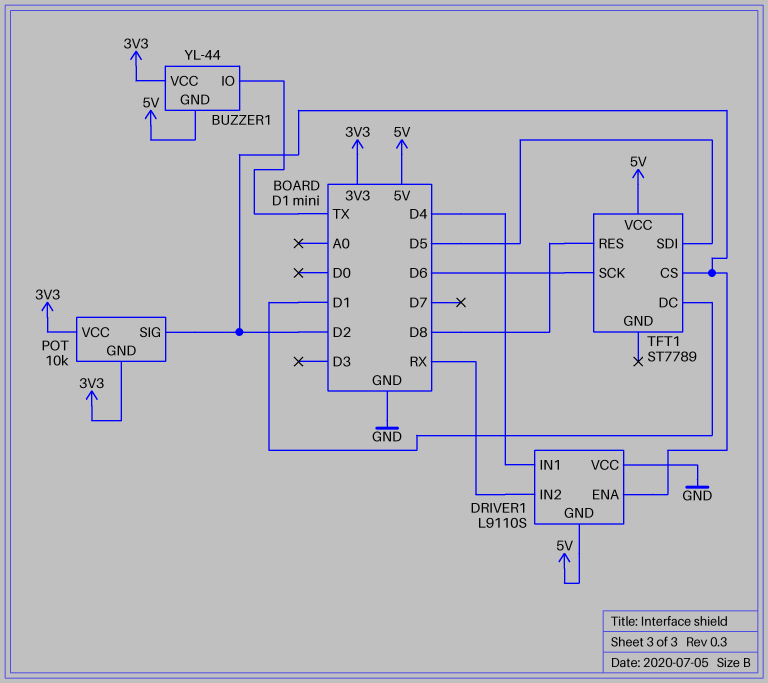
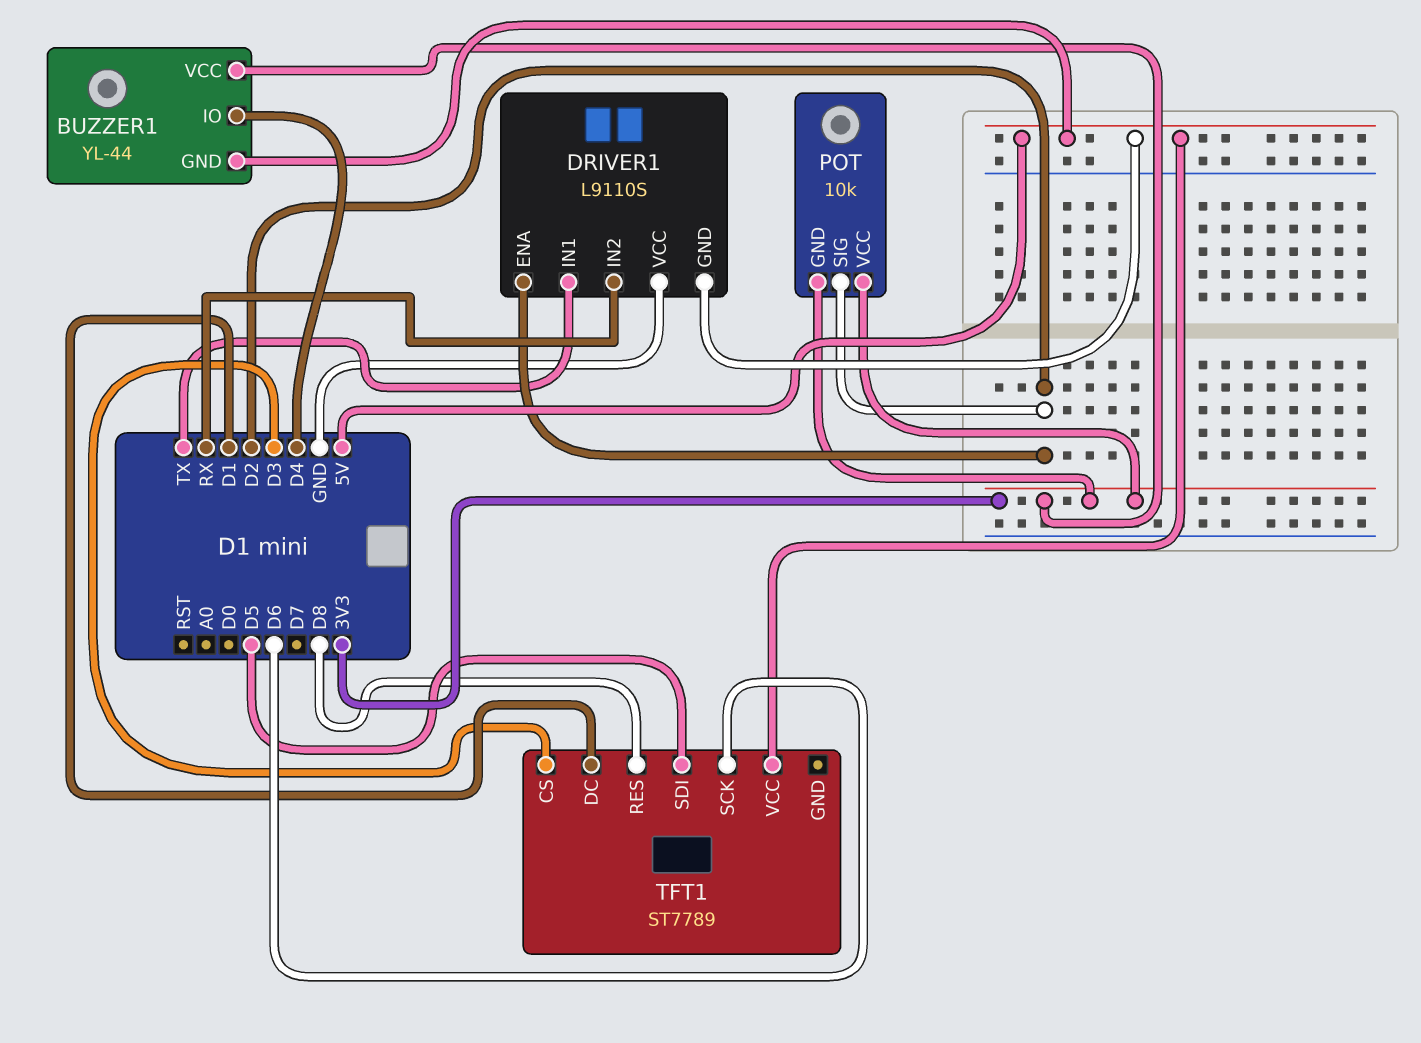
BUZZER1 pin IO: TX -> D4
DRIVER1 pin IN1: D4 -> TX
TFT1 pin CS: D2 -> D3

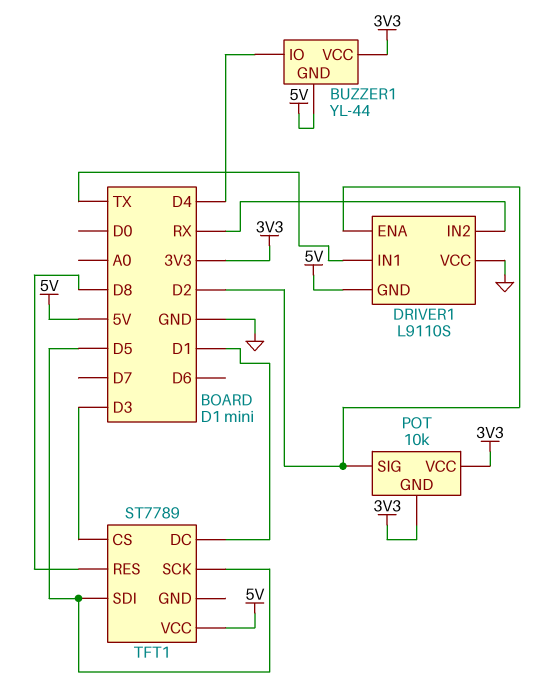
TFT1 pin SCK: D6 -> D5

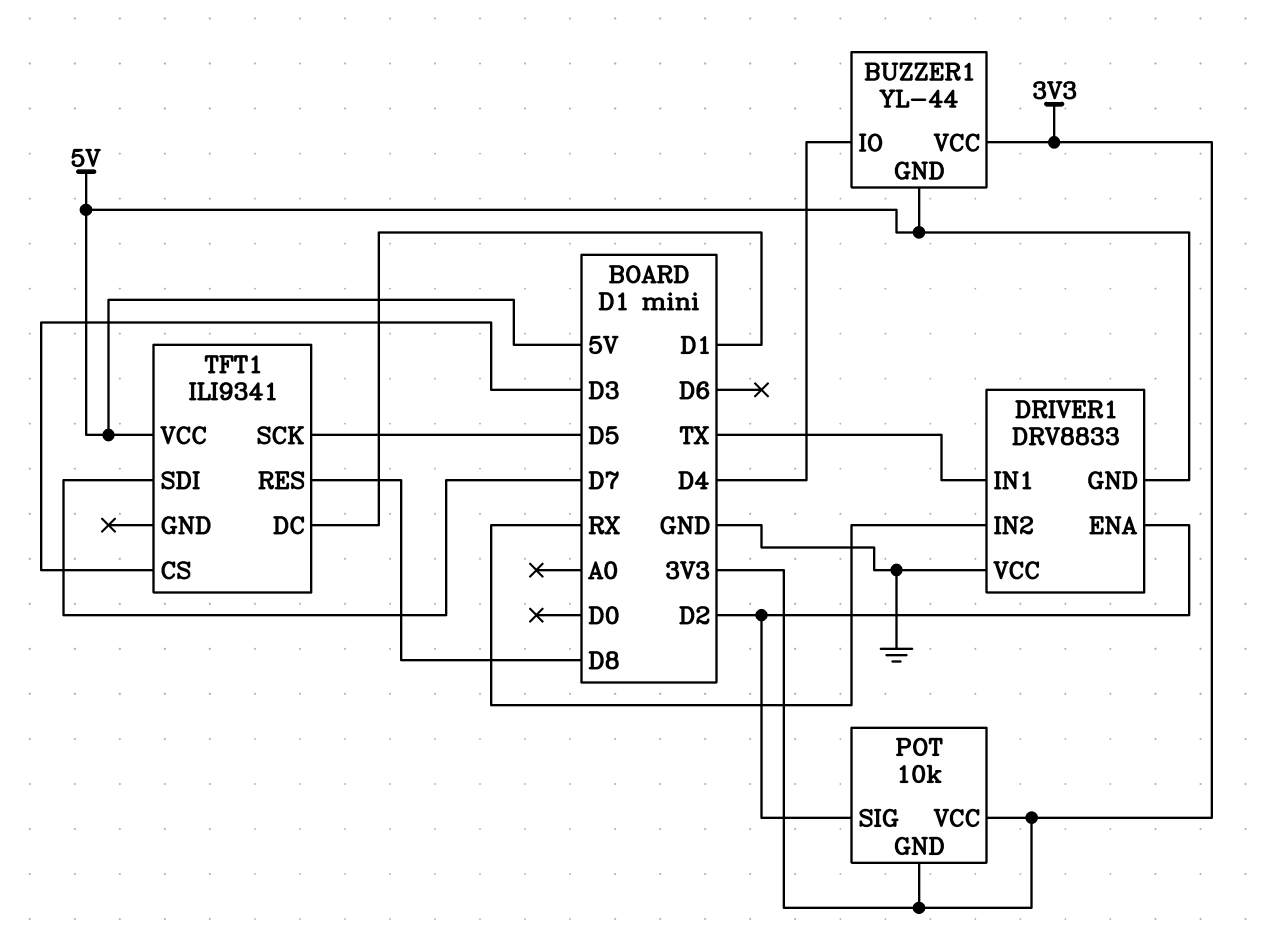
DRIVER1: L9110S -> DRV8833
TFT1: ST7789 -> ILI9341
TFT1 pin SDI: D5 -> D7

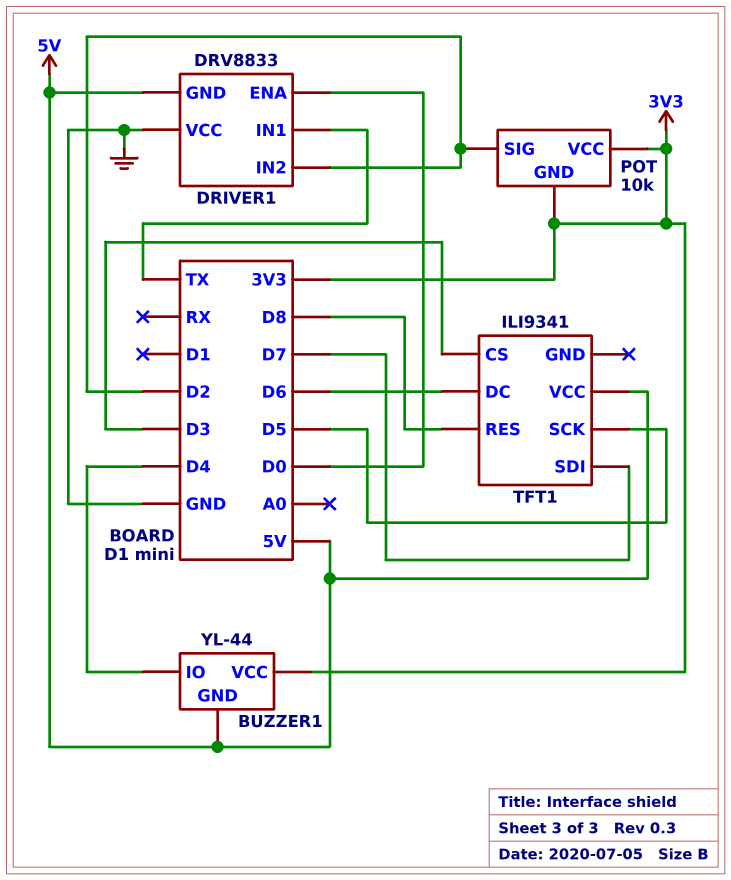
DRIVER1 pin ENA: D2 -> D0
DRIVER1 pin IN2: RX -> D2
TFT1 pin DC: D1 -> D6

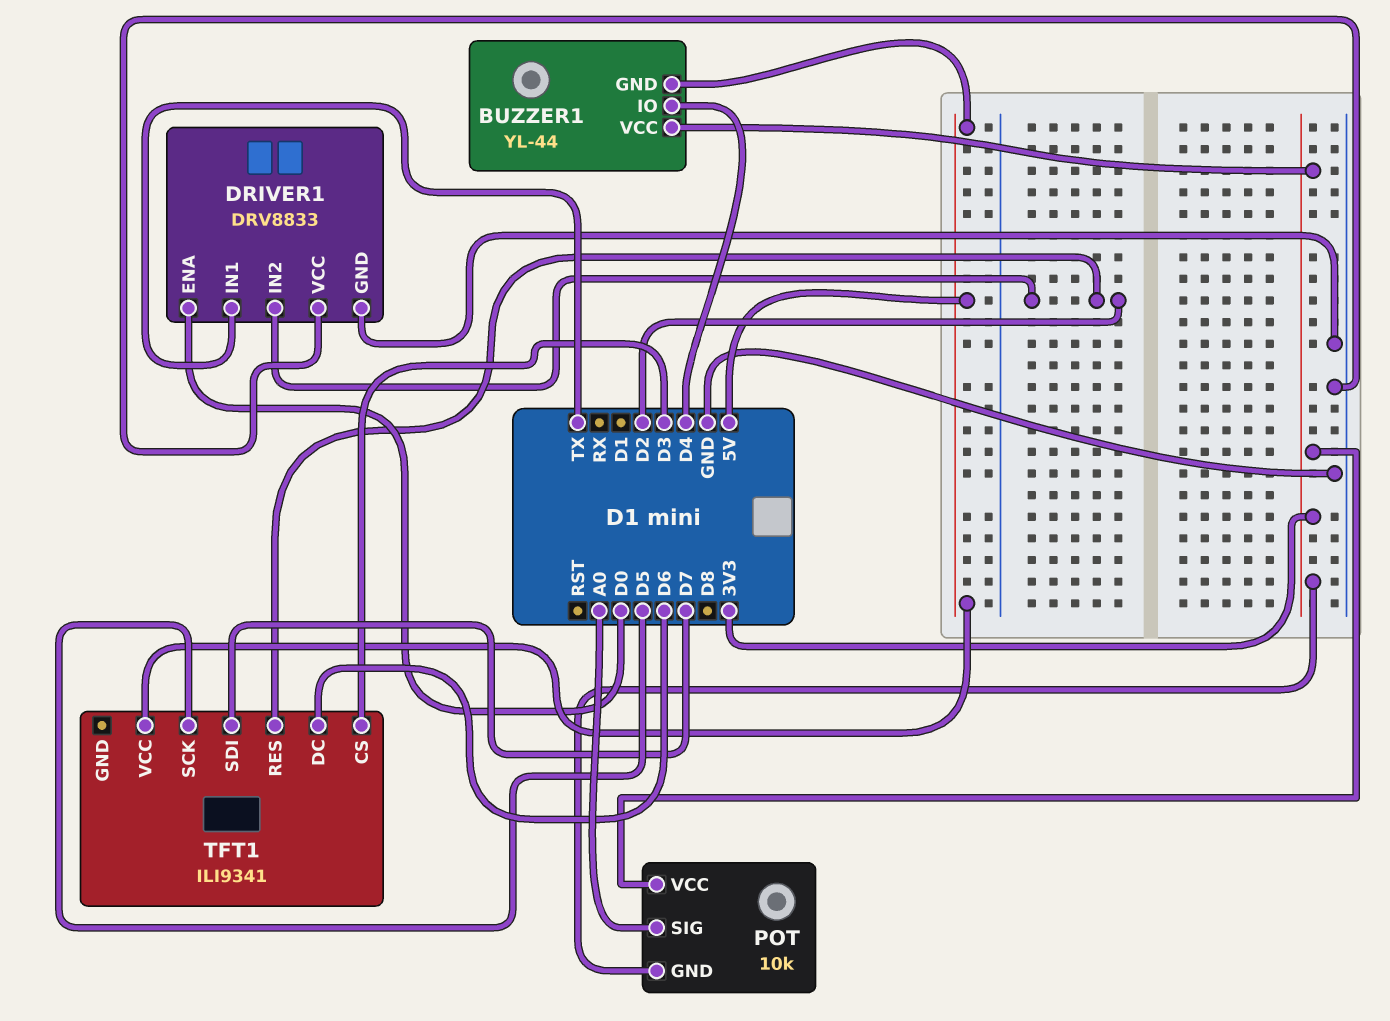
DRIVER1 pin GND: 5V -> GND
POT pin SIG: D2 -> A0
TFT1 pin RES: D8 -> D2

